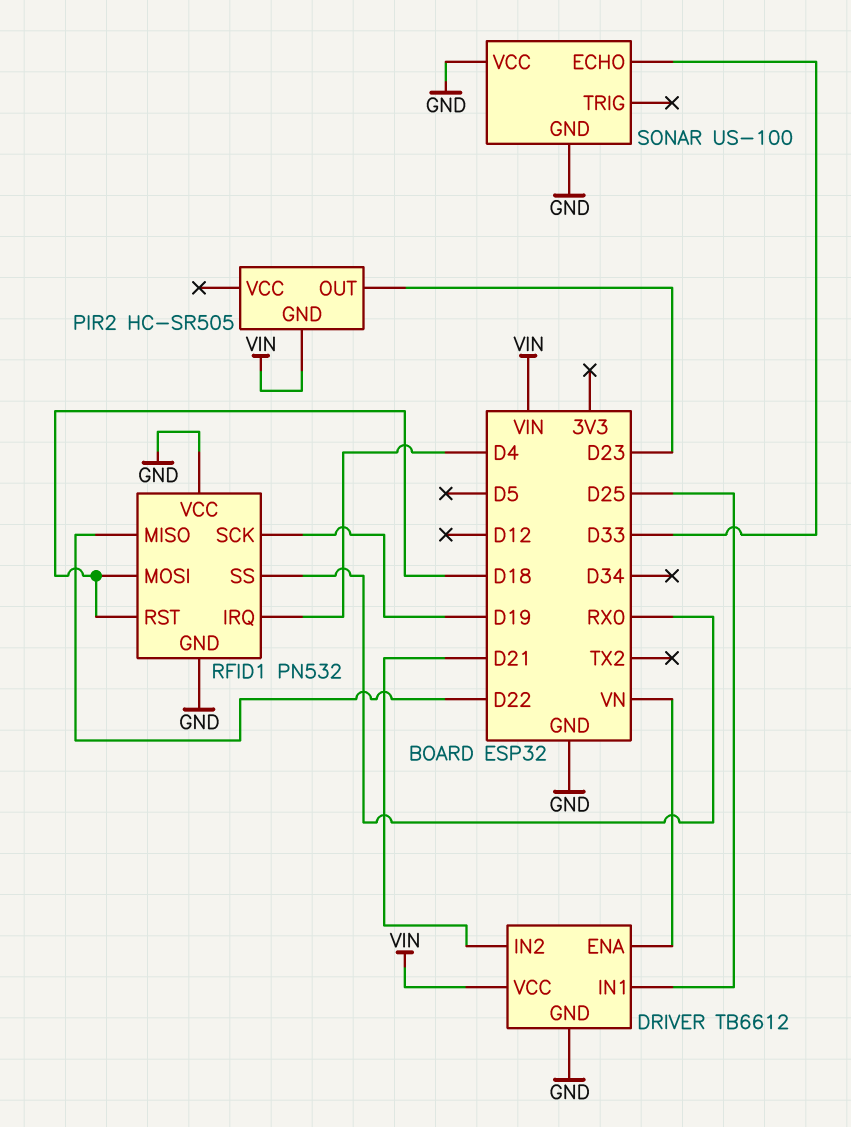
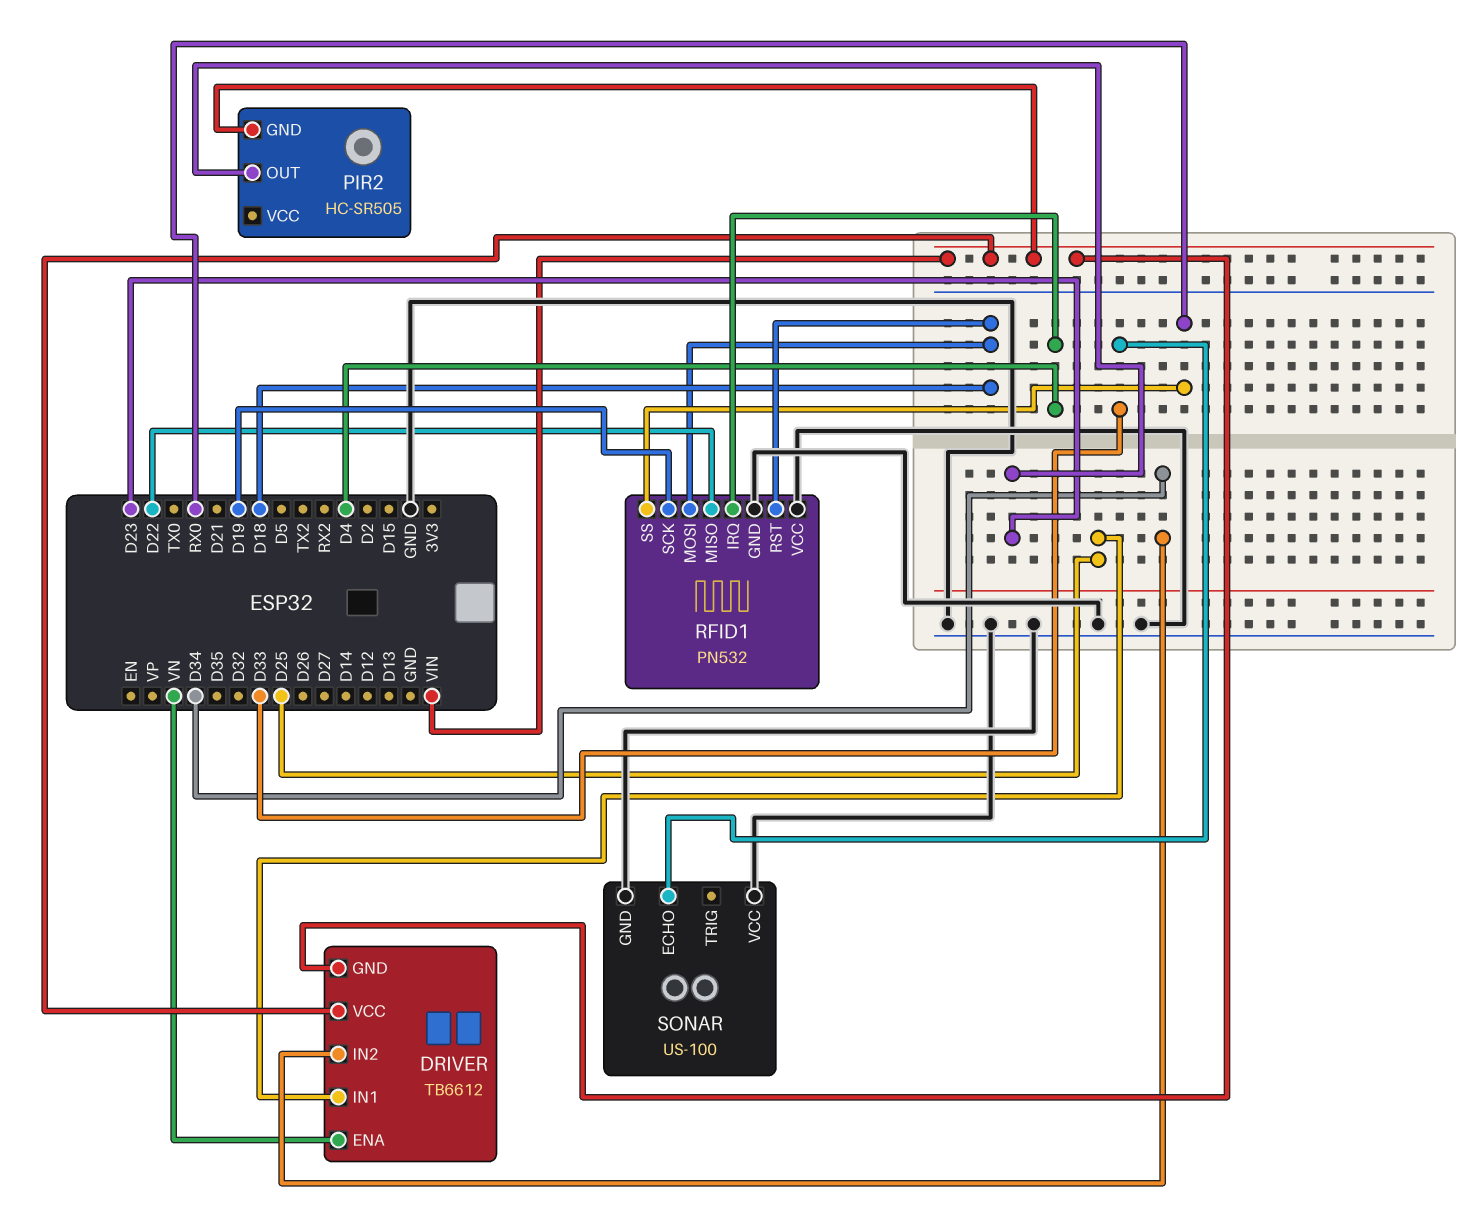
DRIVER pin GND: GND -> VIN
DRIVER pin IN2: D21 -> D34

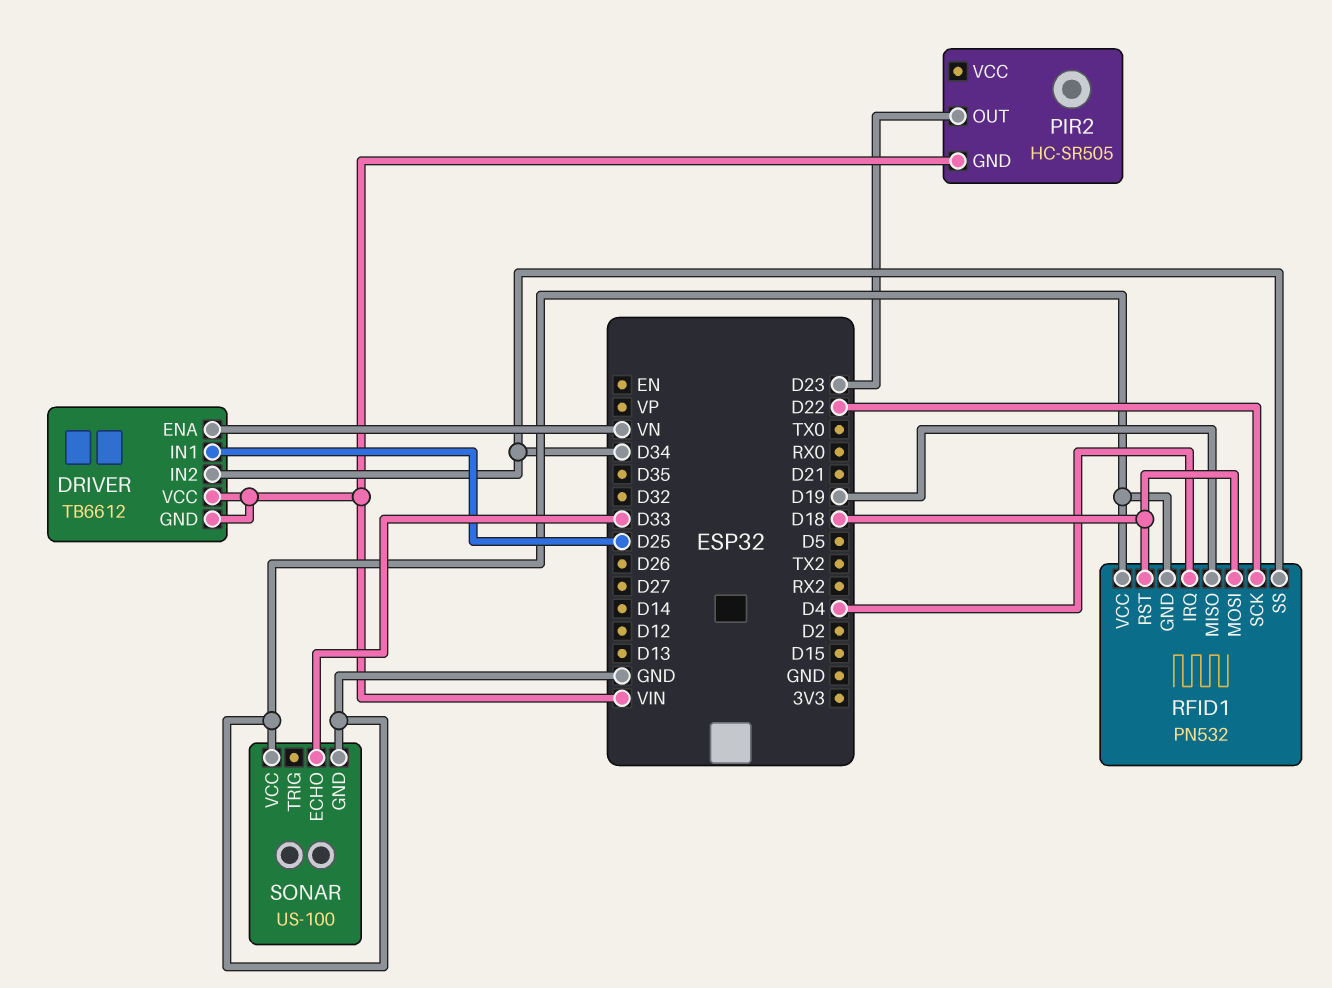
RFID1 pin MISO: D22 -> D19
RFID1 pin SCK: D19 -> D22
RFID1 pin SS: RX0 -> D34

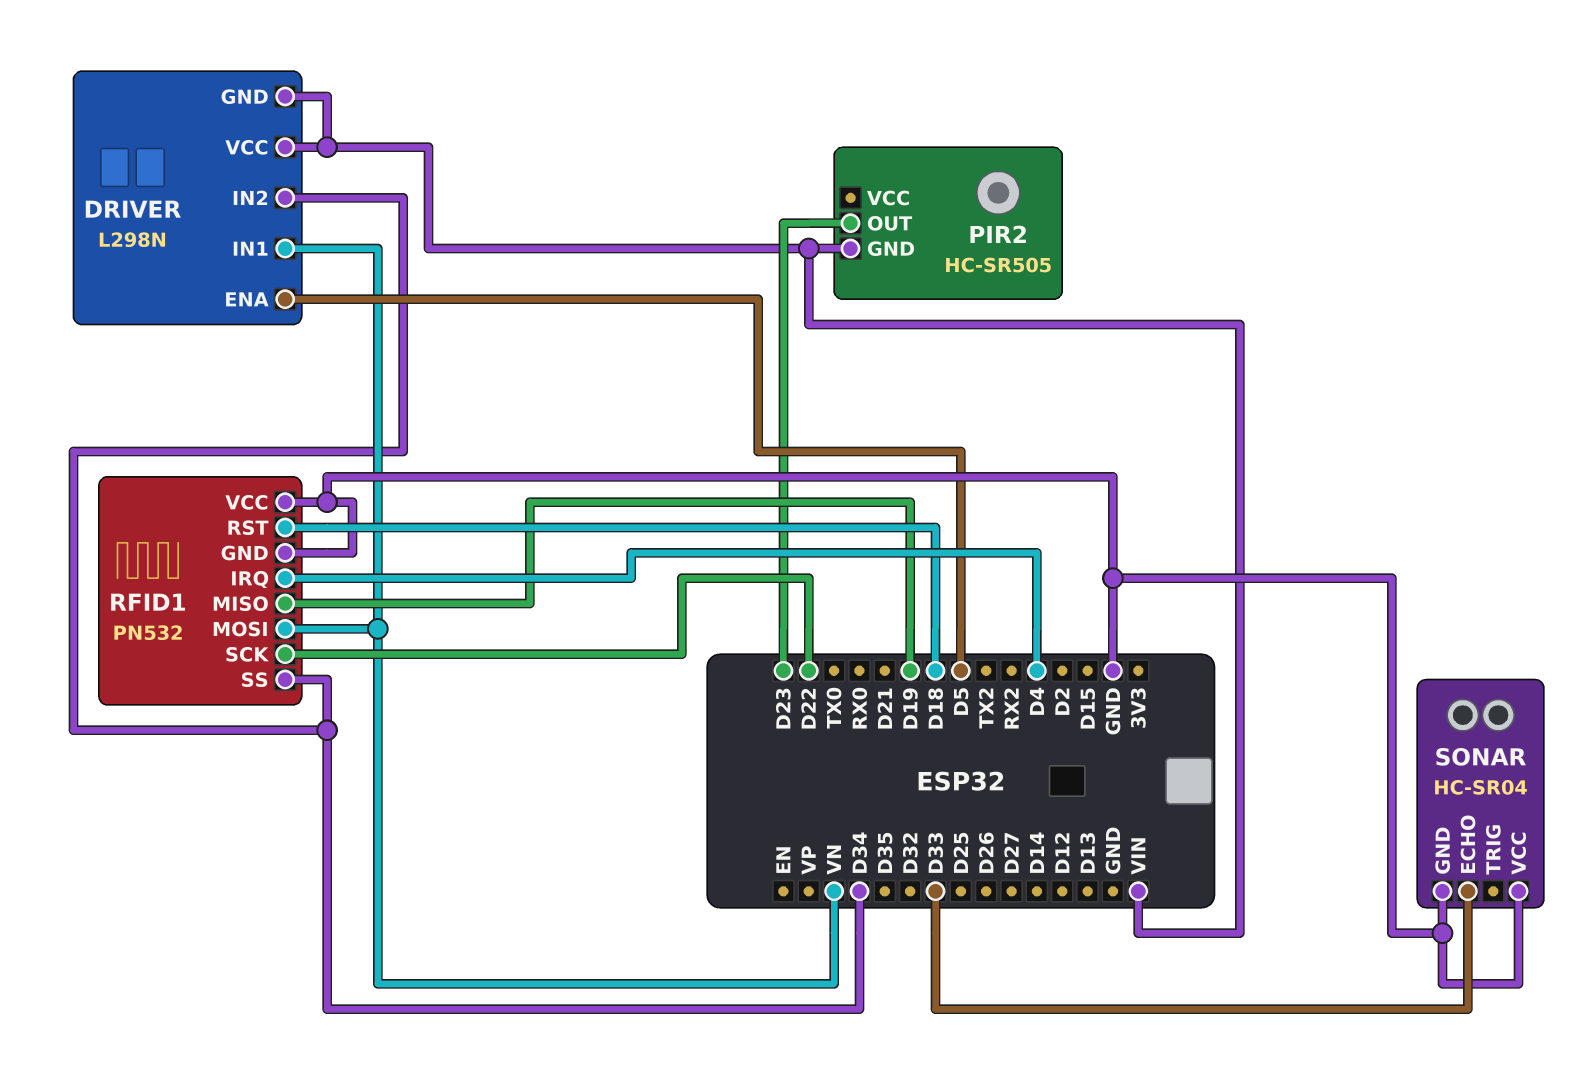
DRIVER: TB6612 -> L298N
DRIVER pin ENA: VN -> D5
DRIVER pin IN1: D25 -> VN
RFID1 pin MOSI: D18 -> VN
SONAR: US-100 -> HC-SR04

